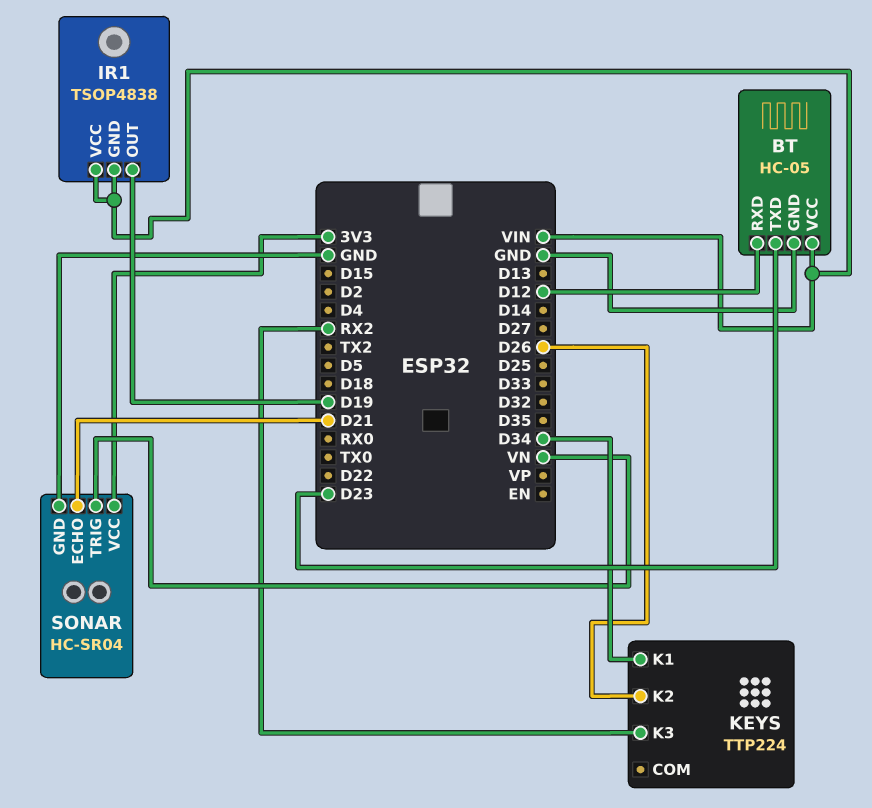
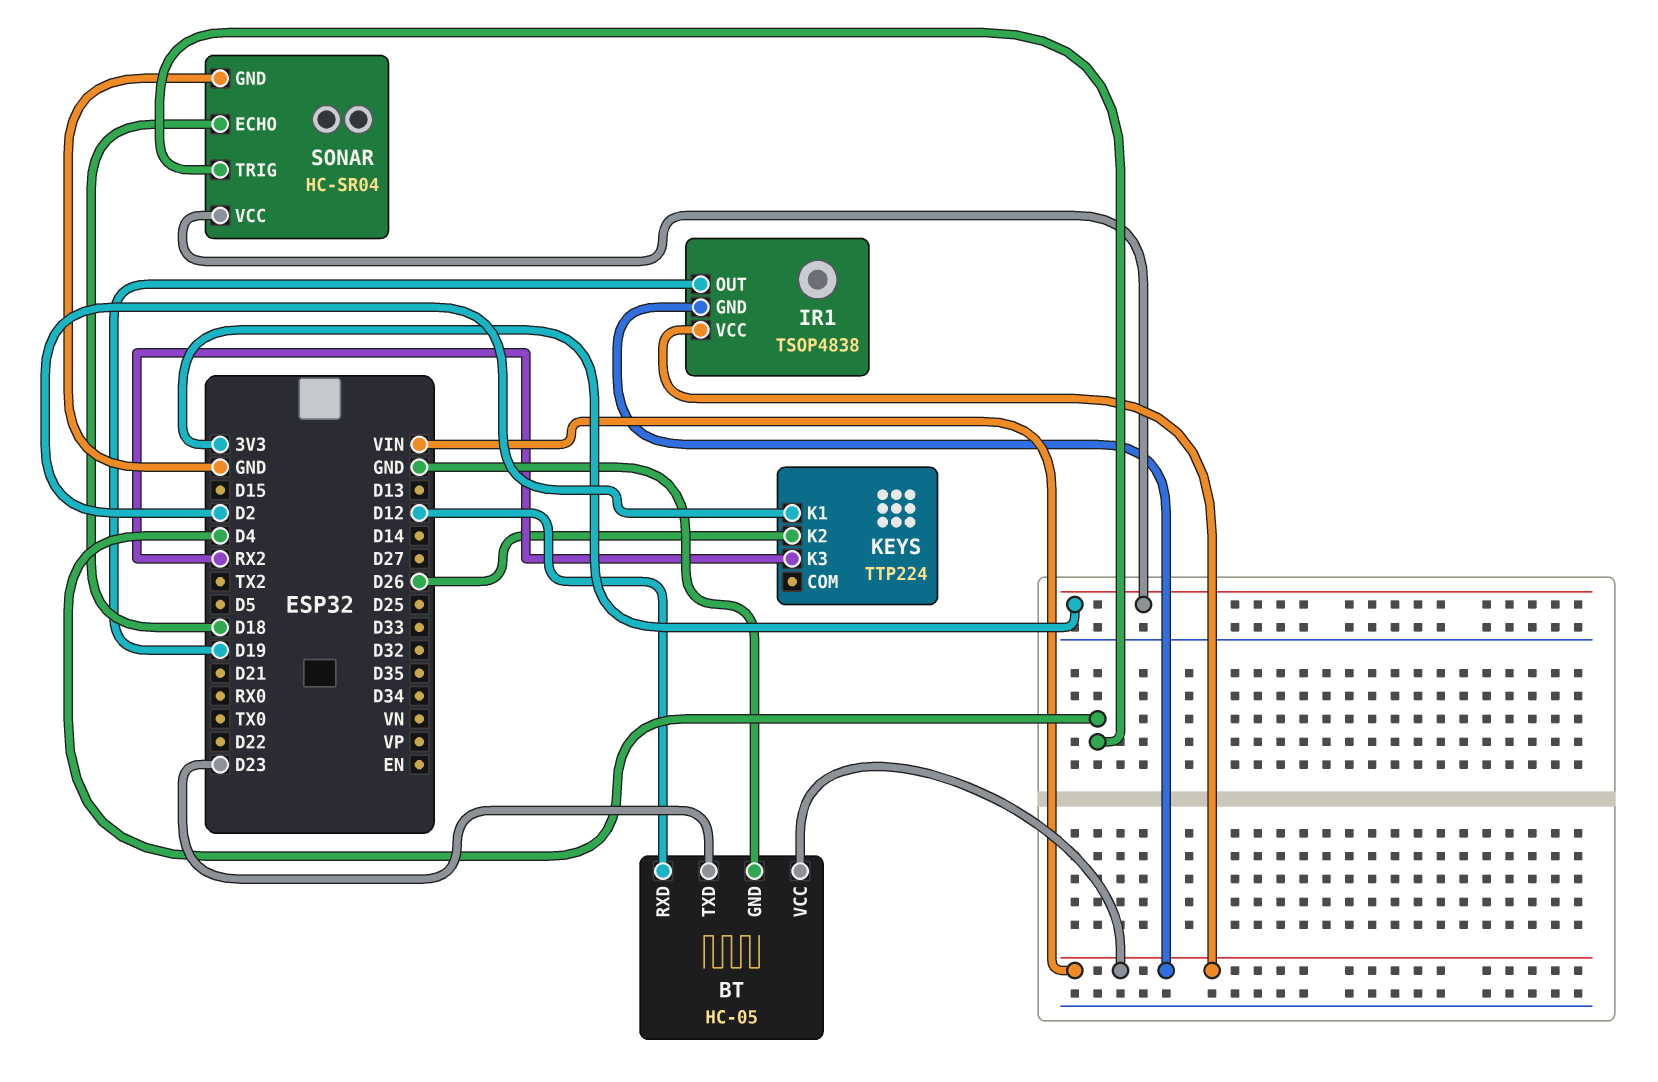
KEYS pin K1: D34 -> D2
SONAR pin ECHO: D21 -> D18
SONAR pin TRIG: VN -> D4

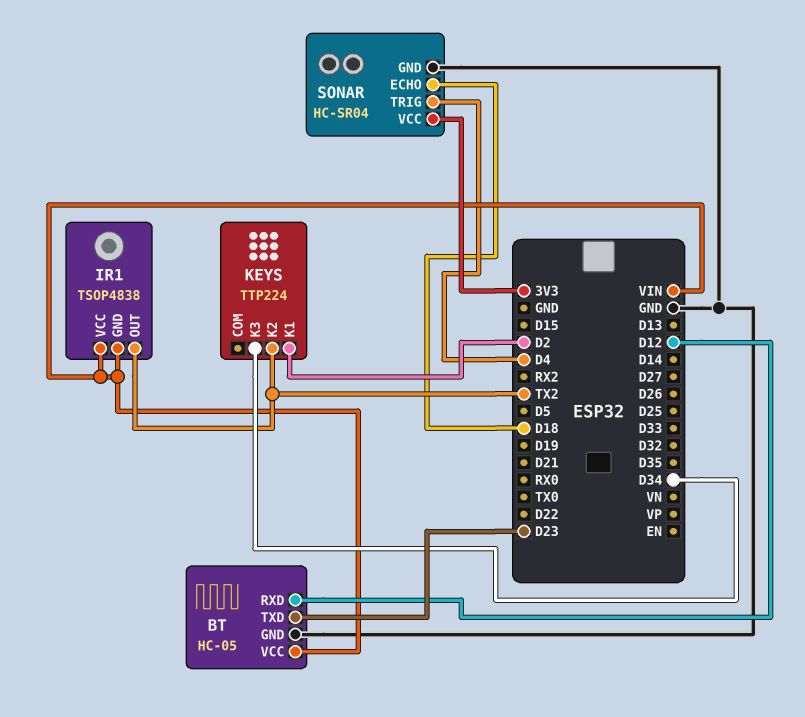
IR1 pin OUT: D19 -> TX2
KEYS pin K2: D26 -> TX2
KEYS pin K3: RX2 -> D34

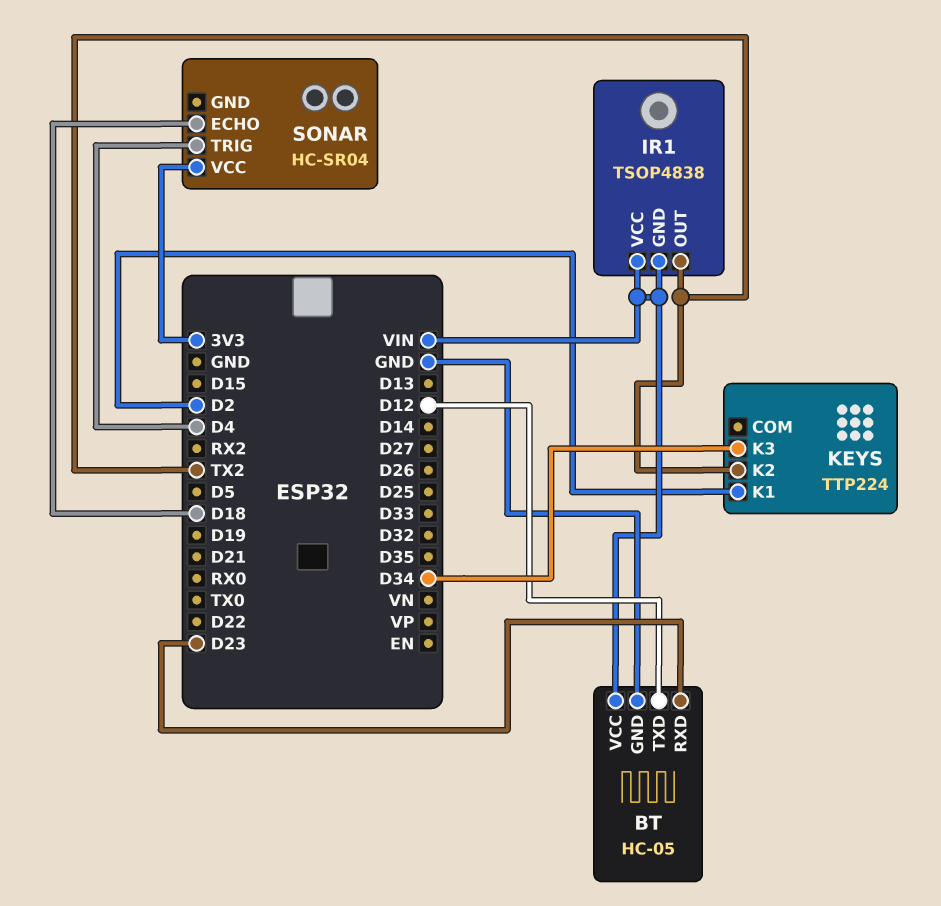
BT pin RXD: D12 -> D23
BT pin TXD: D23 -> D12
SONAR pin GND: GND -> none

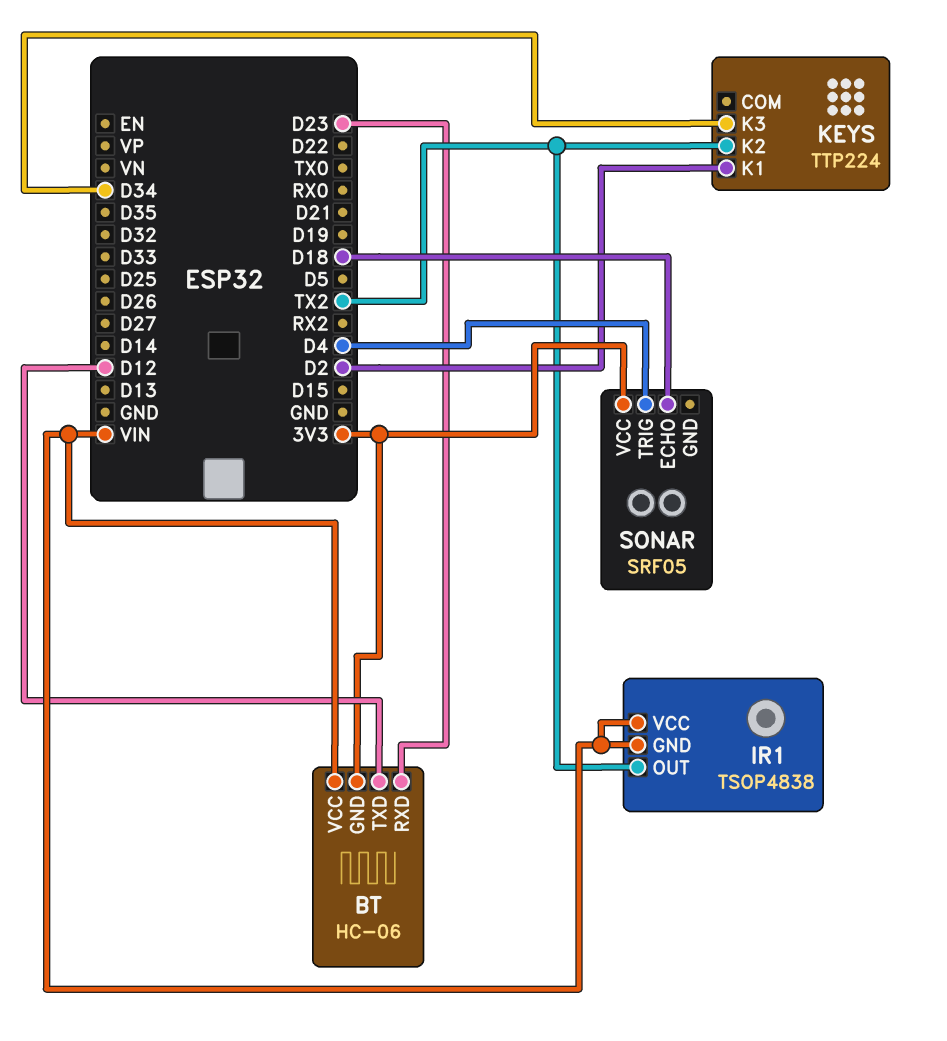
BT: HC-05 -> HC-06
BT pin GND: GND -> 3V3
SONAR: HC-SR04 -> SRF05

